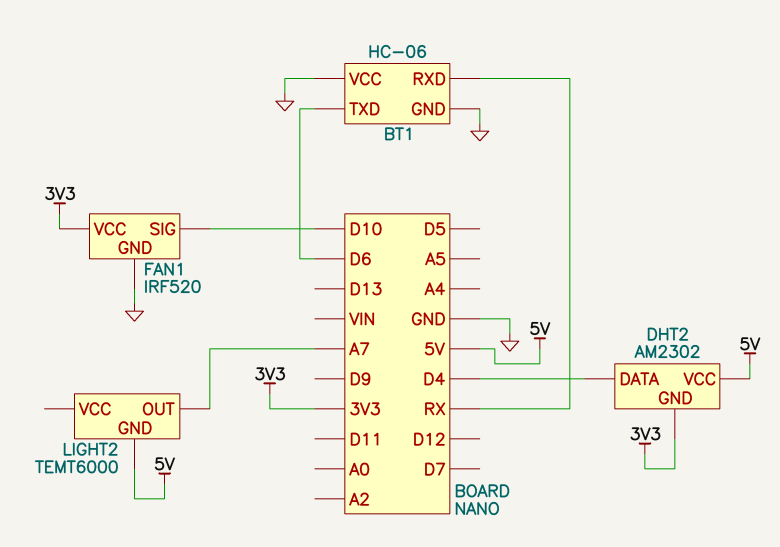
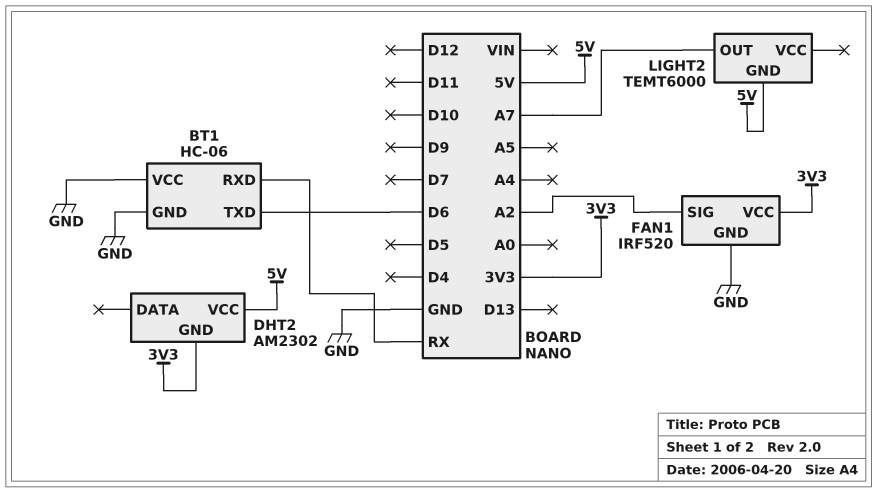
DHT2 pin DATA: D4 -> none
FAN1 pin SIG: D10 -> A2

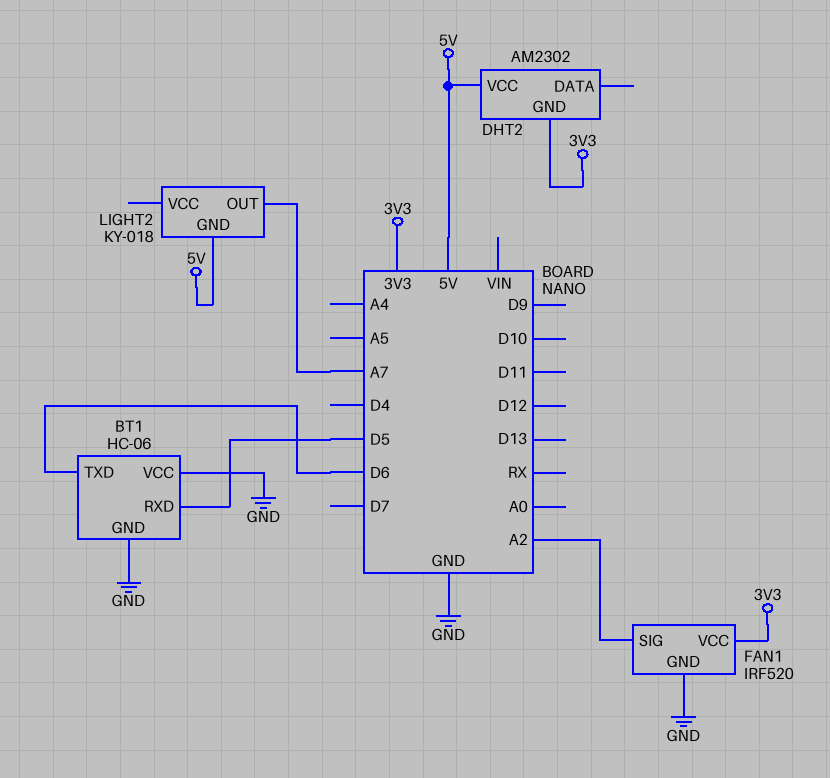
BT1 pin RXD: RX -> D5
LIGHT2: TEMT6000 -> KY-018

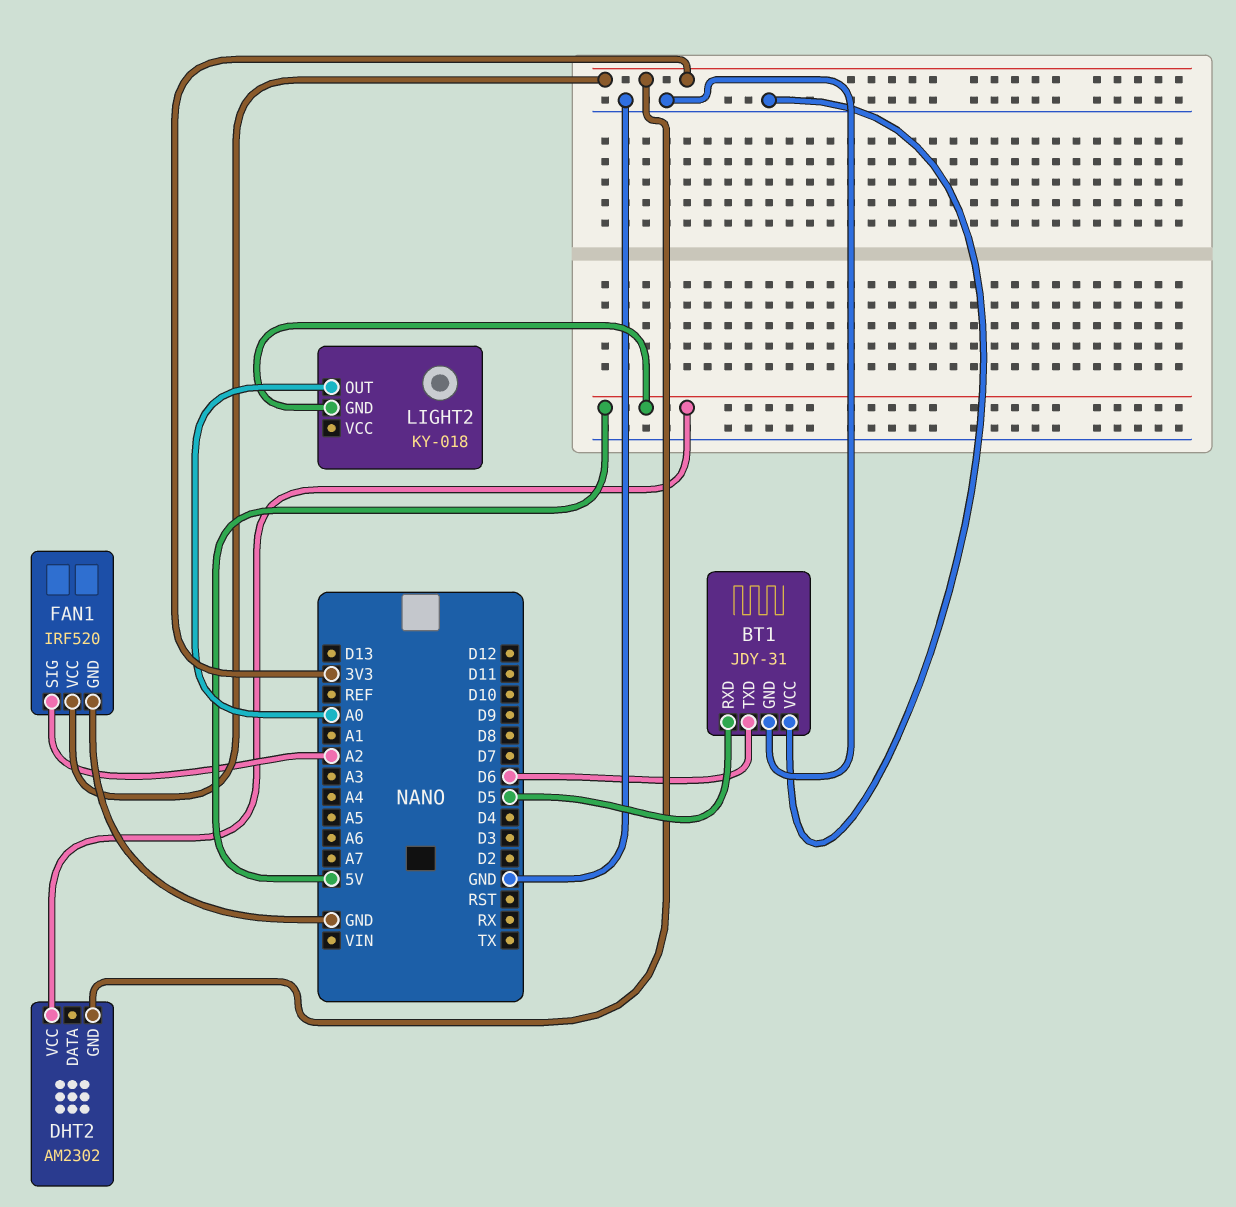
BT1: HC-06 -> JDY-31
LIGHT2 pin OUT: A7 -> A0

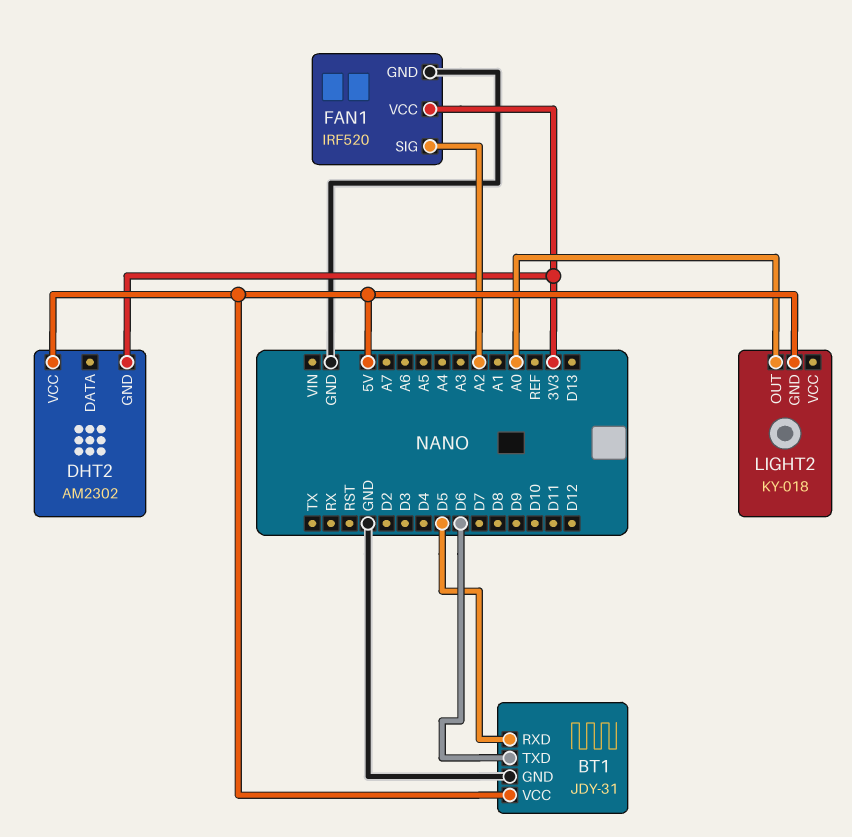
BT1 pin VCC: GND -> 5V

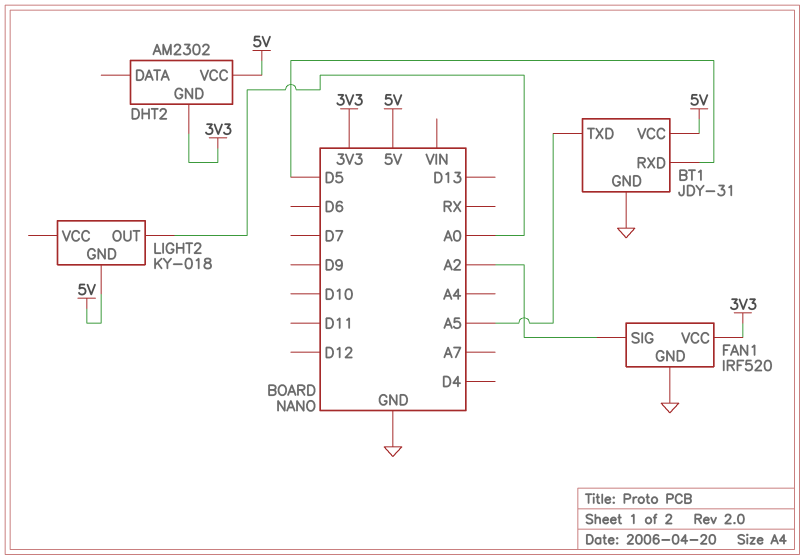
BT1 pin TXD: D6 -> A5

